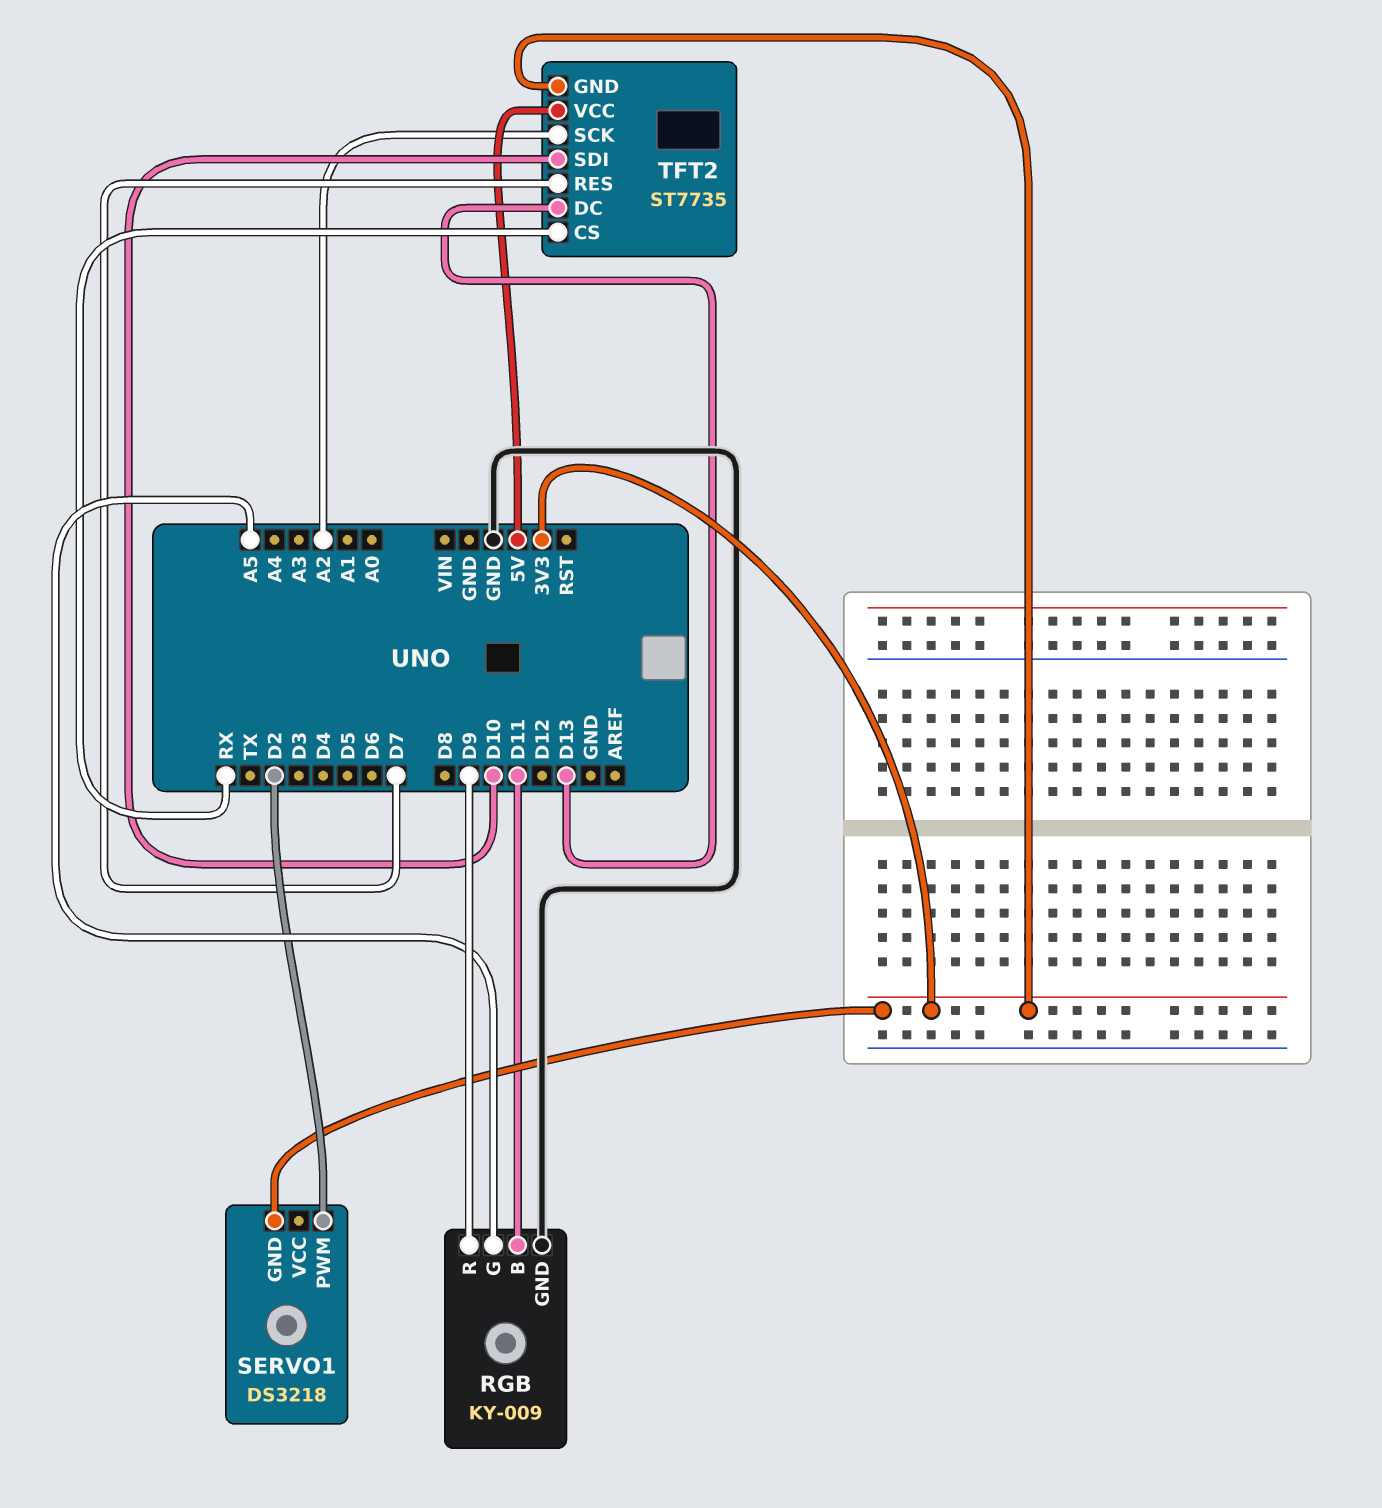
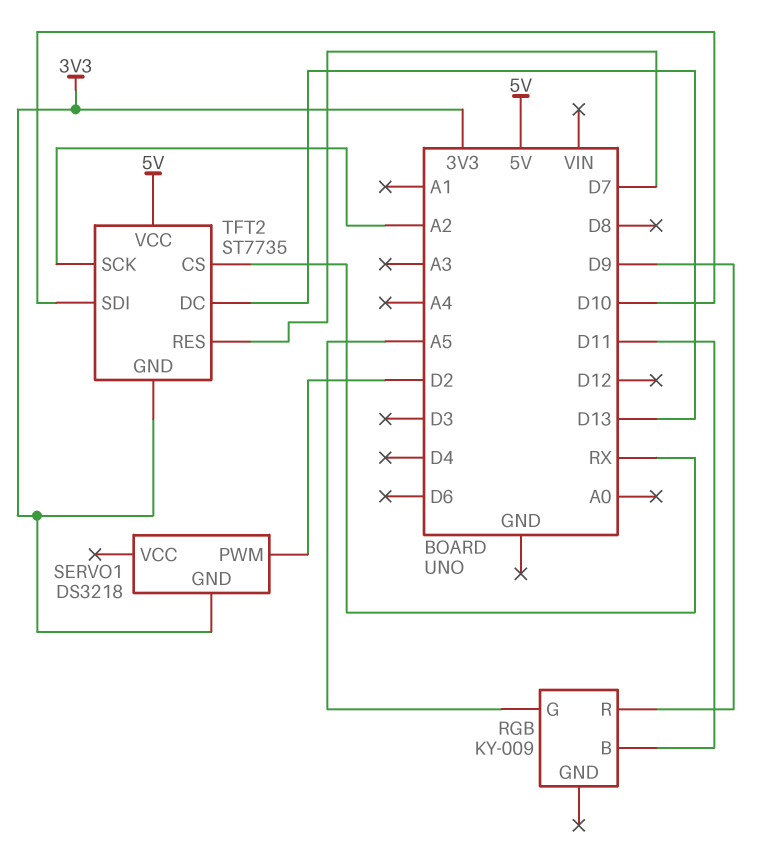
RGB pin GND: GND -> none

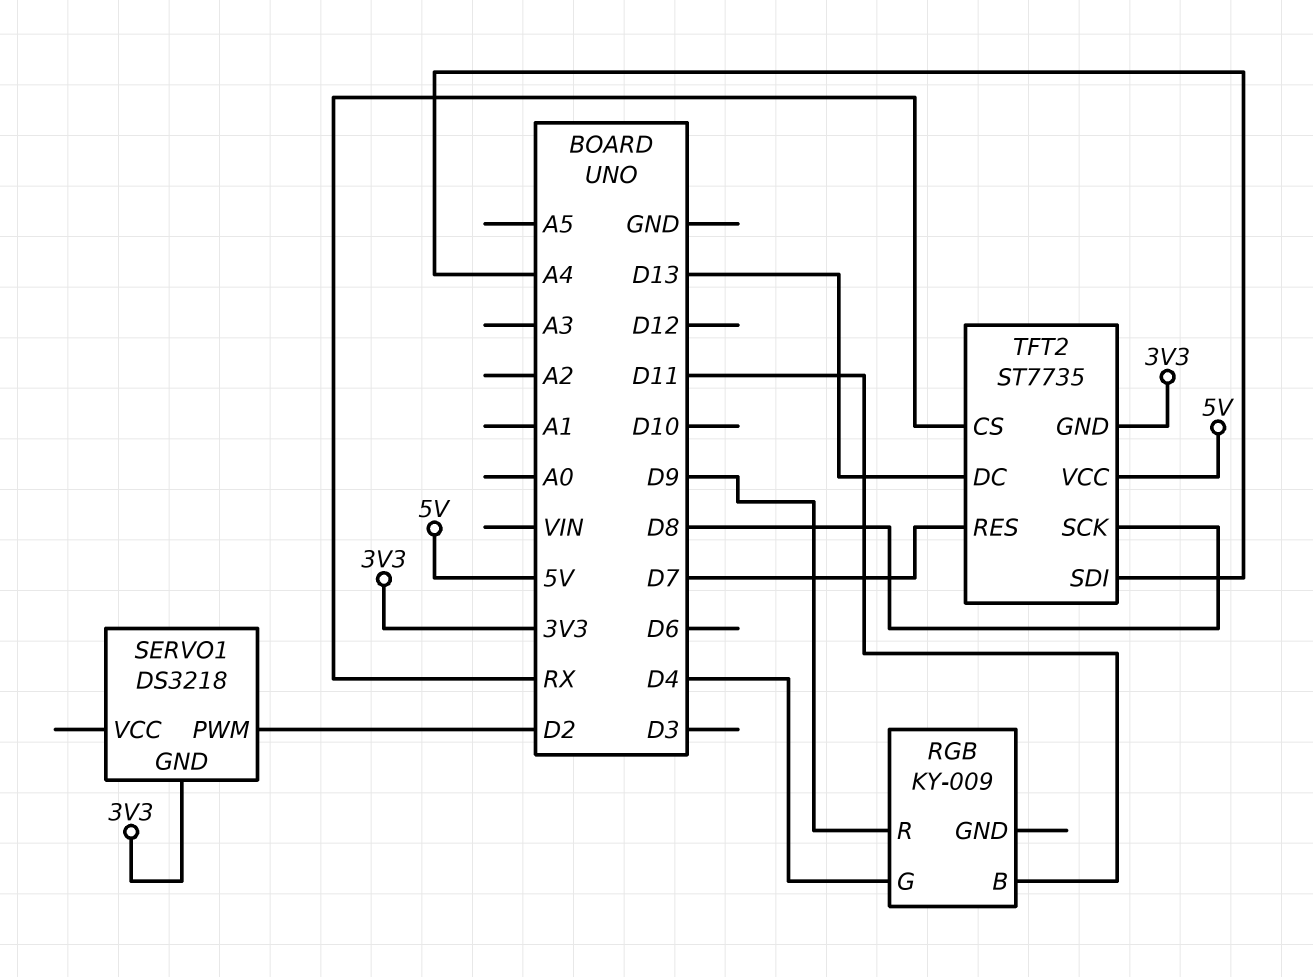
RGB pin G: A5 -> D4
TFT2 pin SCK: A2 -> D8
TFT2 pin SDI: D10 -> A4

